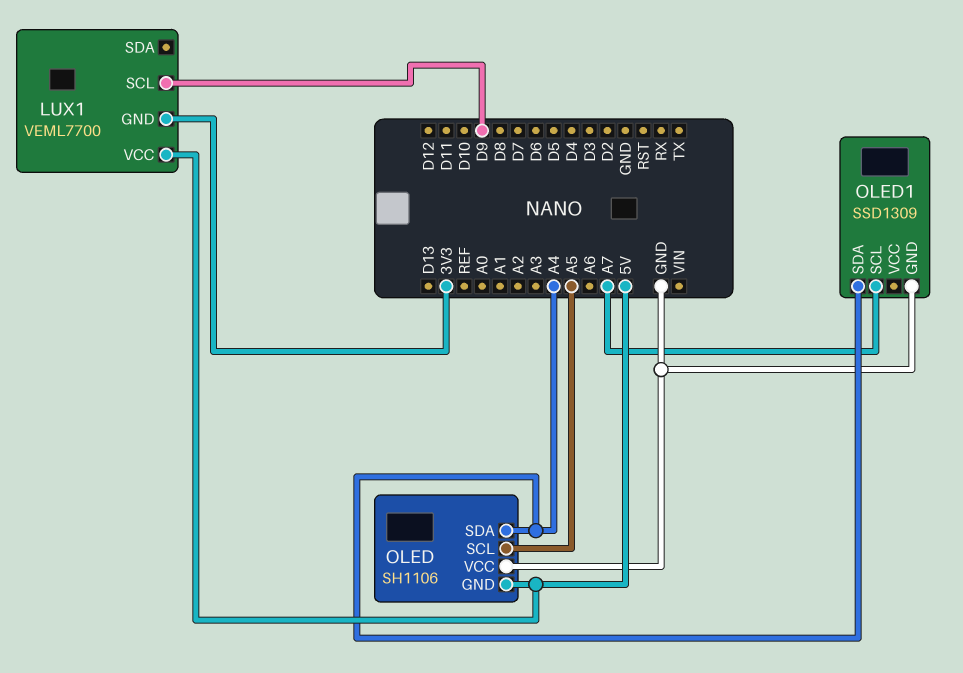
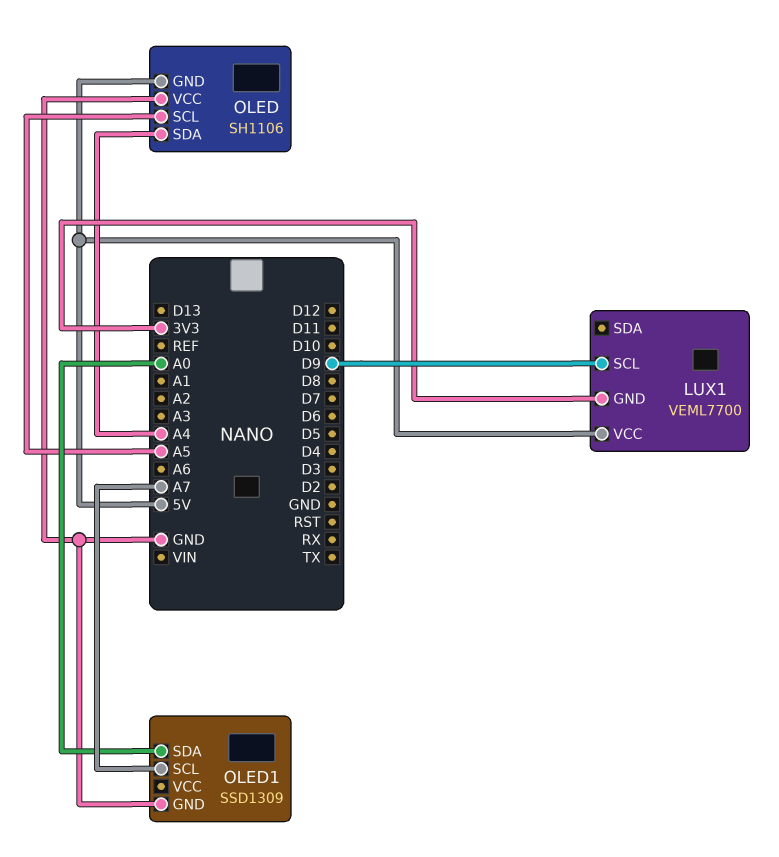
OLED1 pin SDA: A4 -> A0

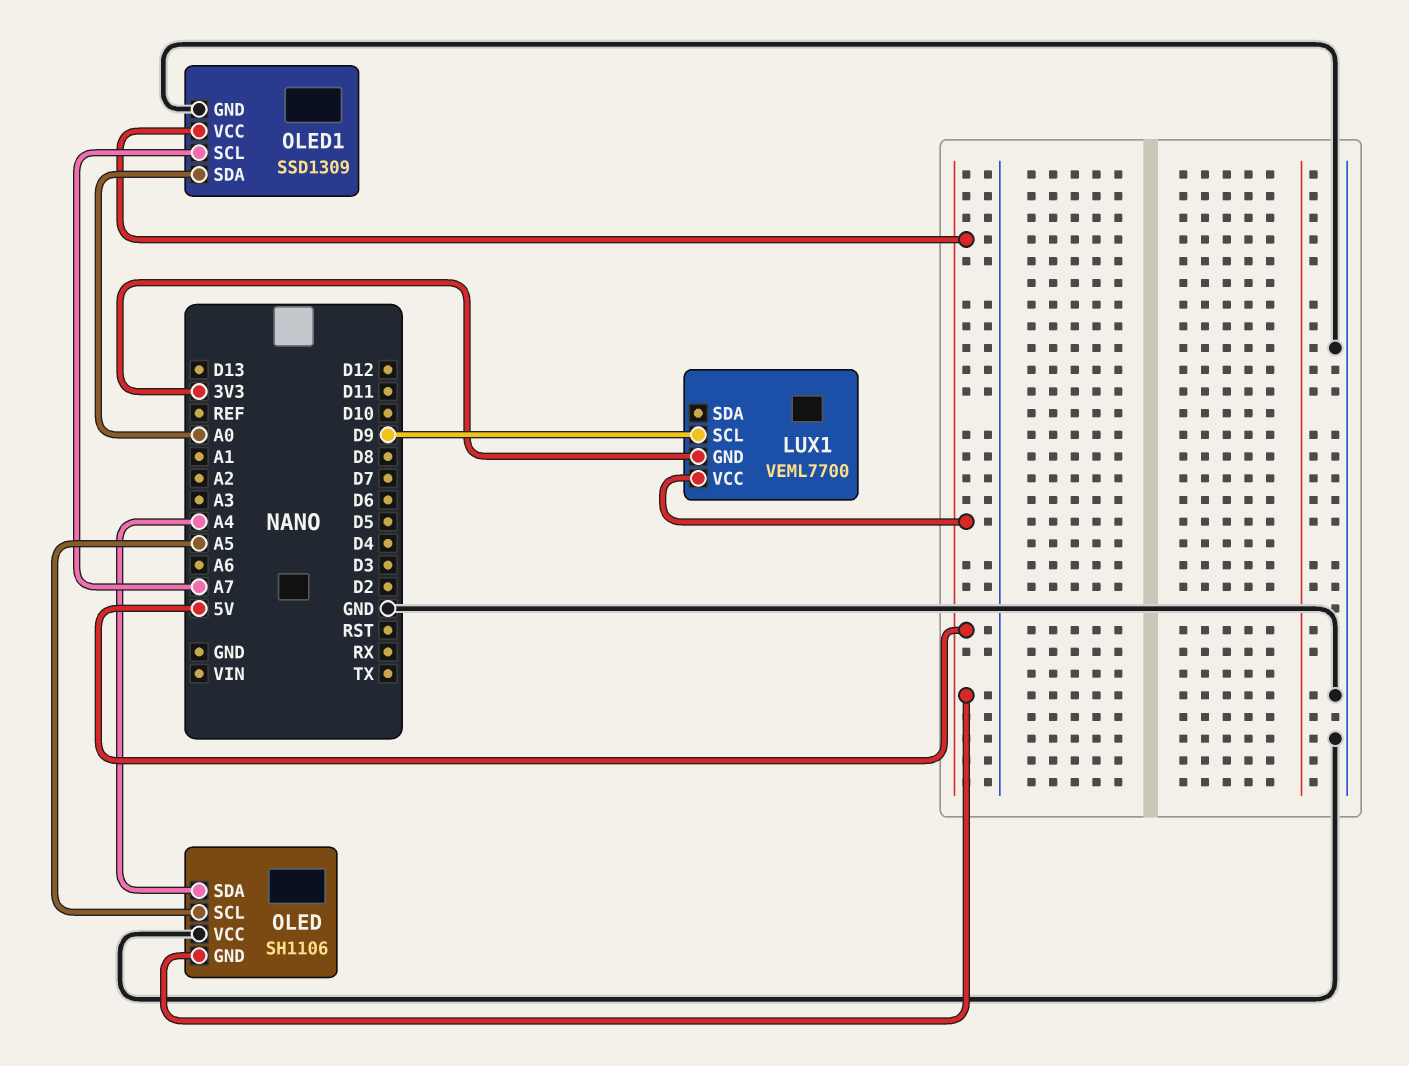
OLED1 pin VCC: none -> 5V

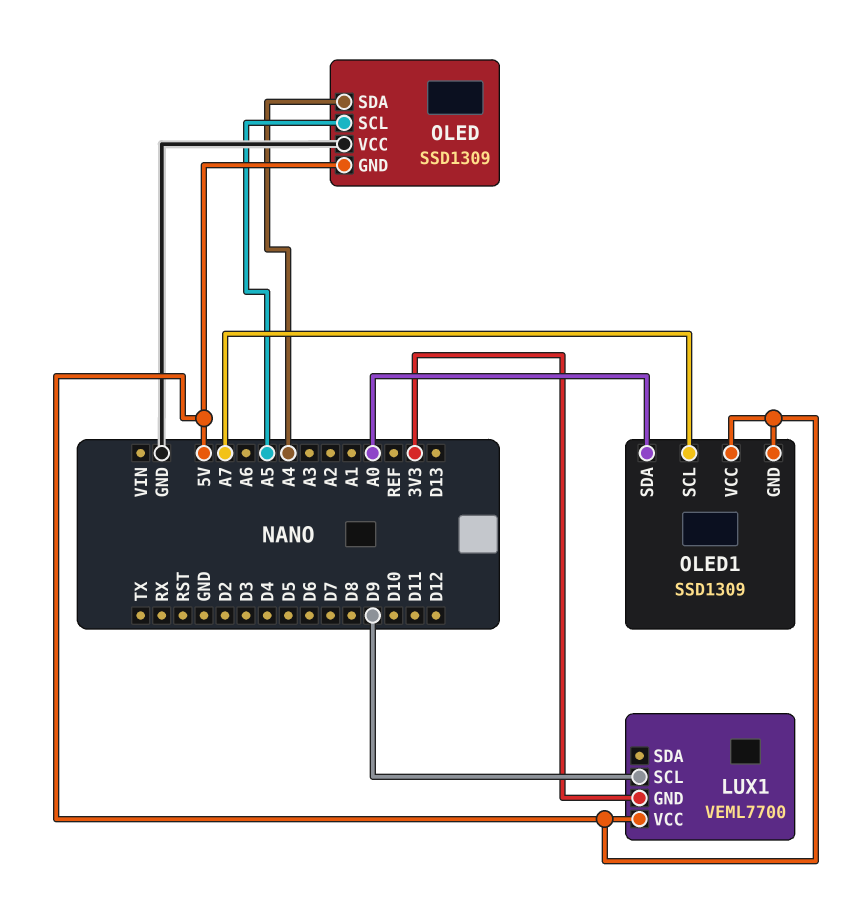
OLED: SH1106 -> SSD1309
OLED1 pin GND: GND -> 5V

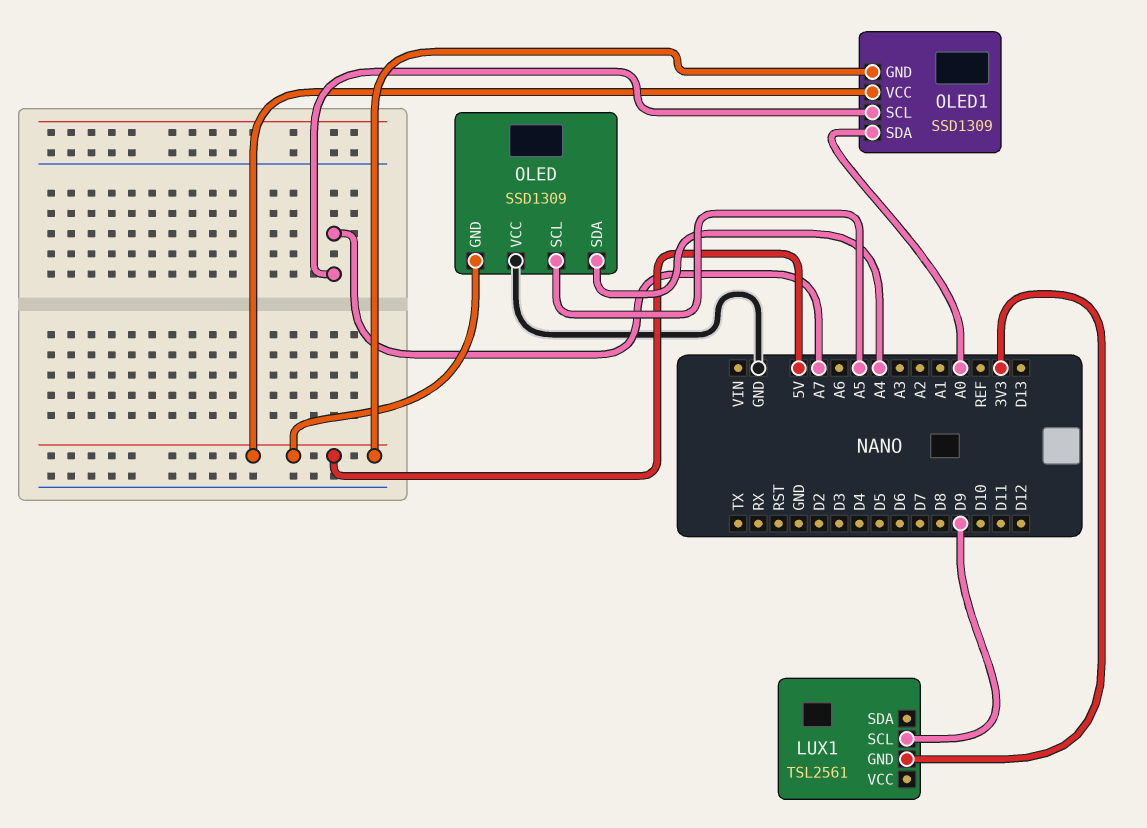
LUX1: VEML7700 -> TSL2561
LUX1 pin VCC: 5V -> none

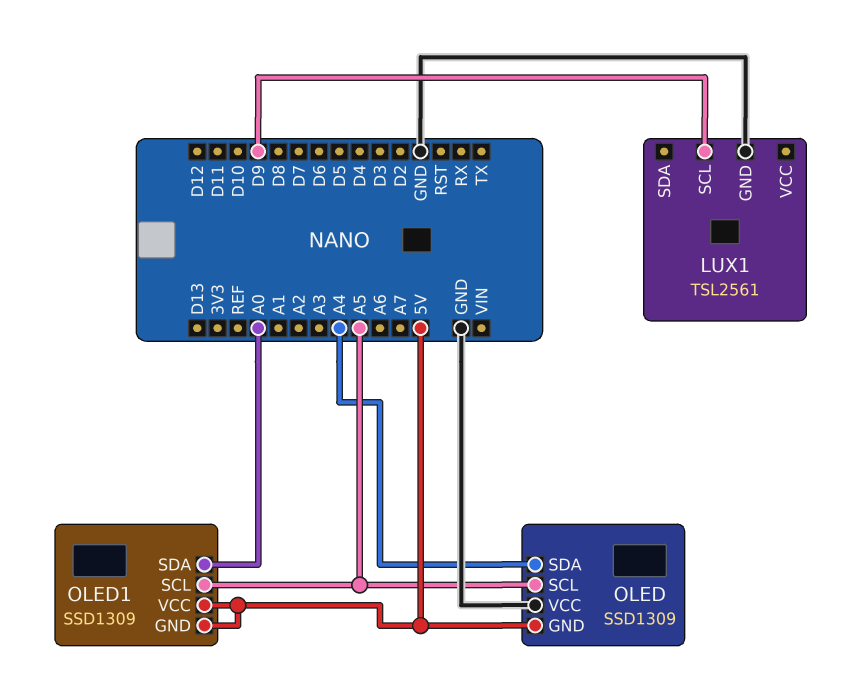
LUX1 pin GND: 3V3 -> GND
OLED1 pin SCL: A7 -> A5

